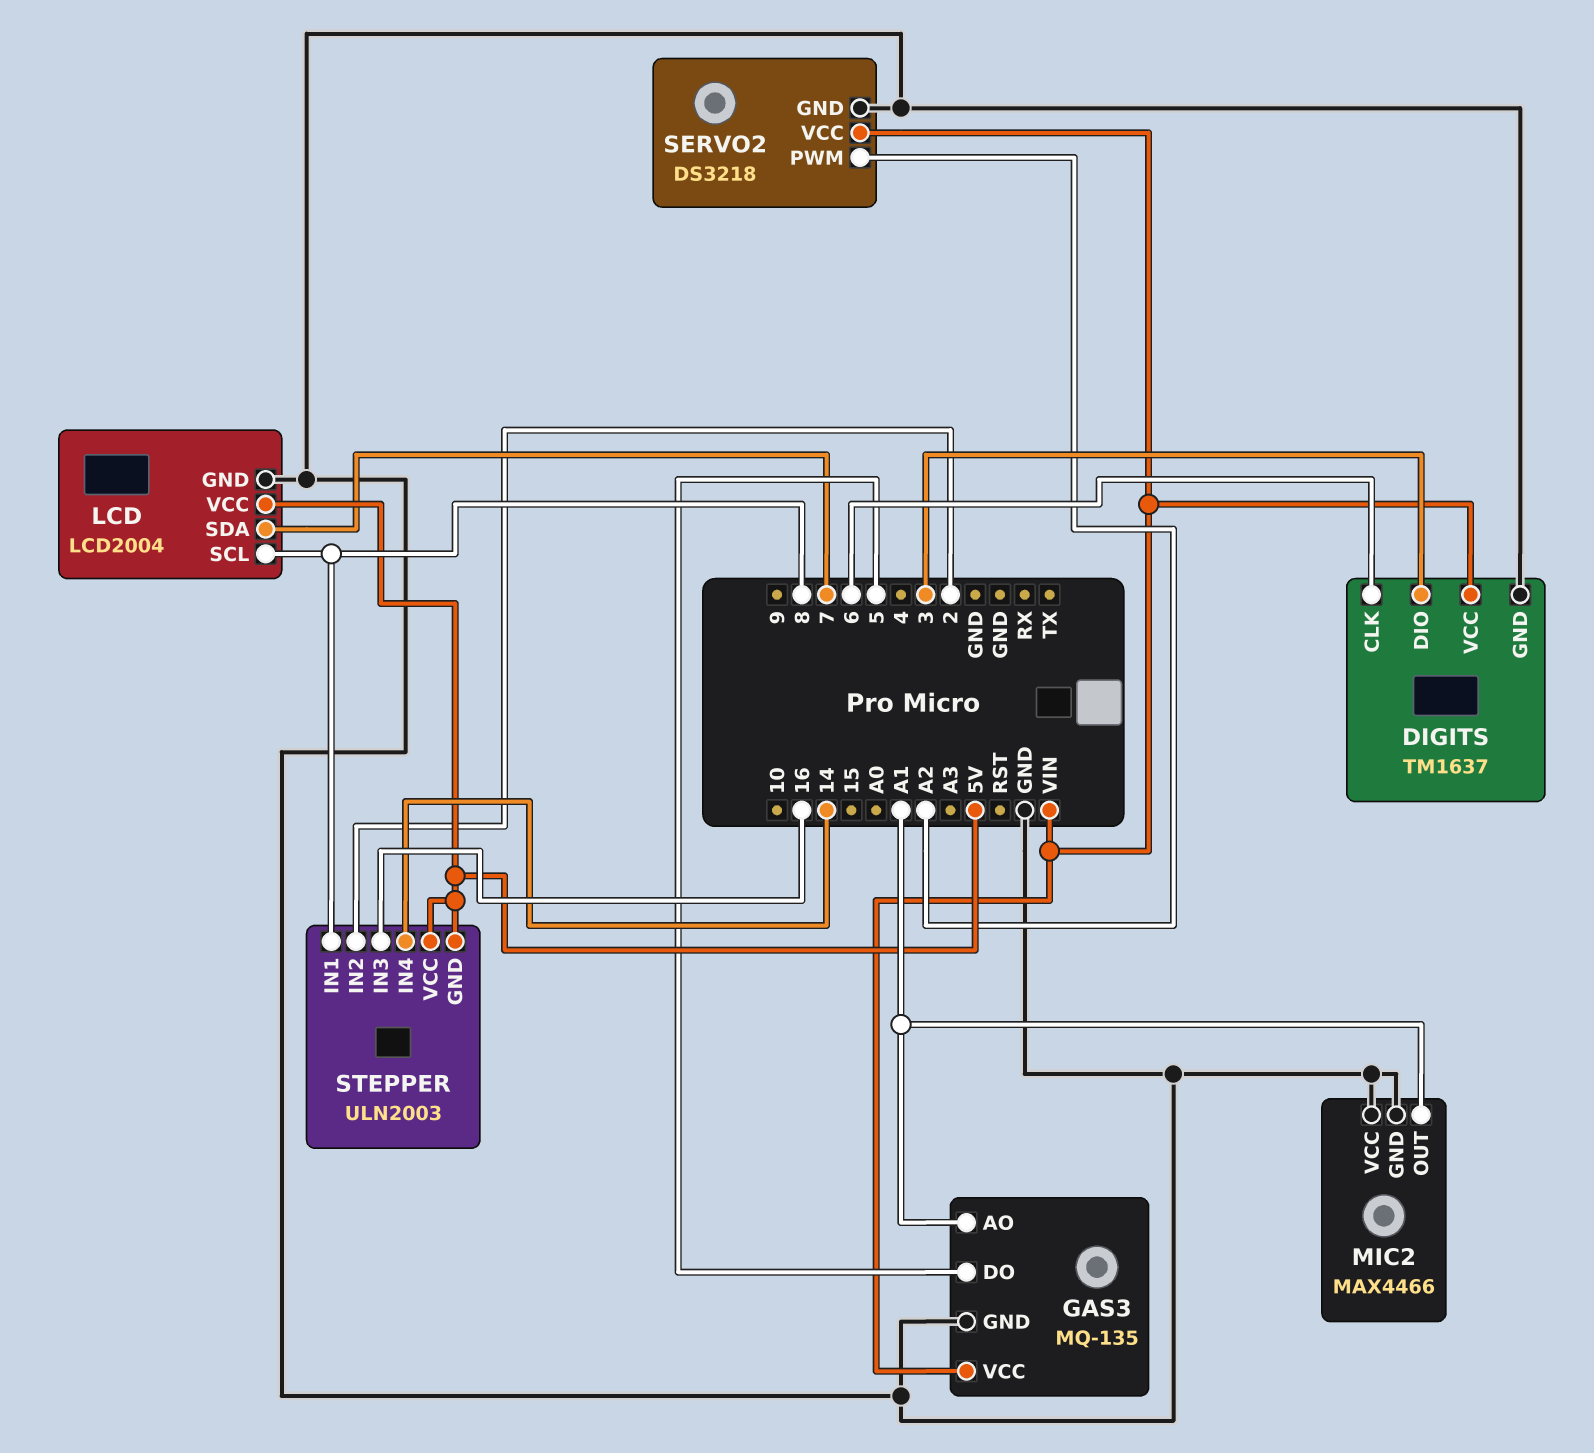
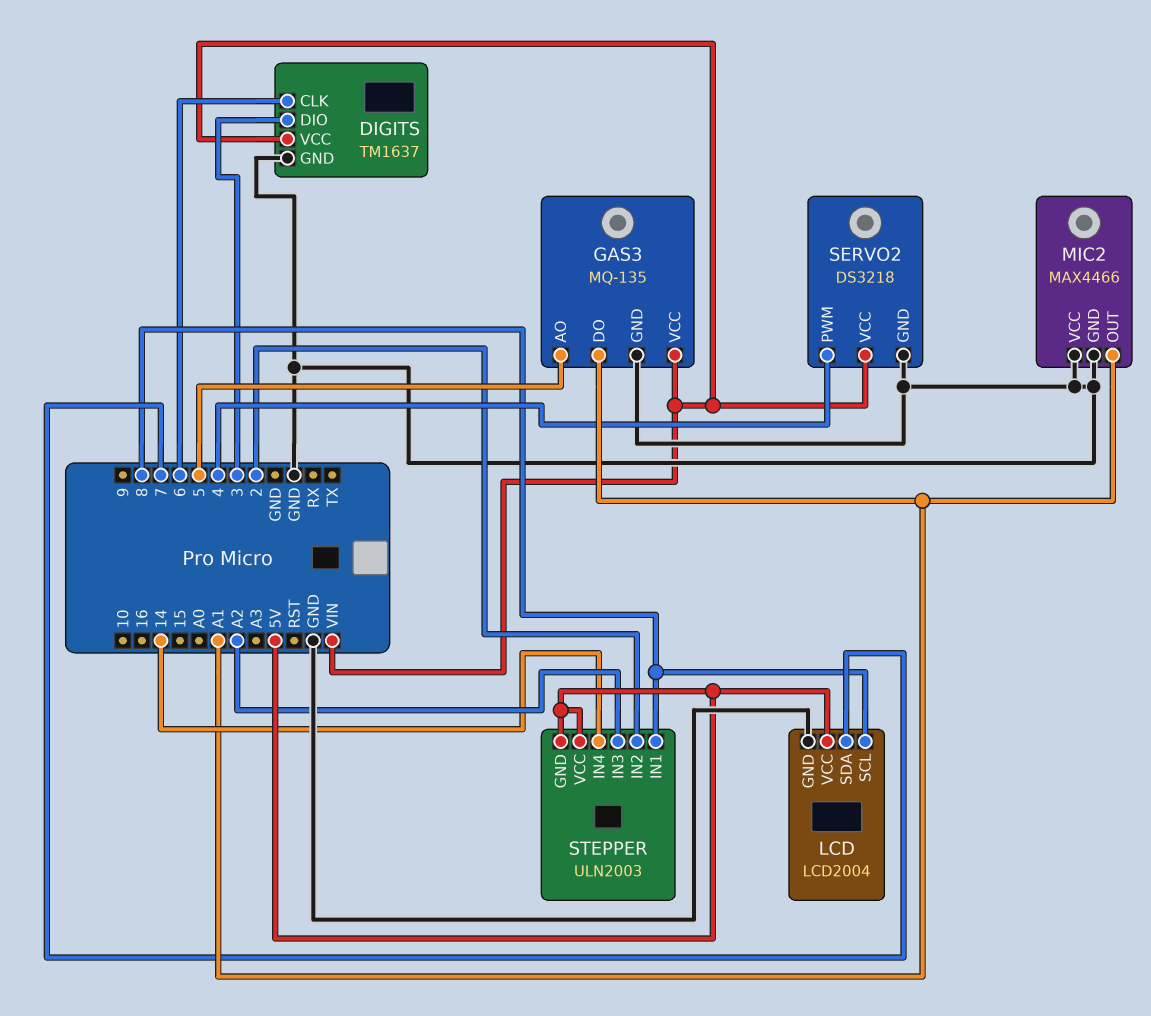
GAS3 pin AO: A1 -> 5
GAS3 pin DO: 5 -> A1
SERVO2 pin PWM: A2 -> 4
STEPPER pin IN3: 16 -> A2

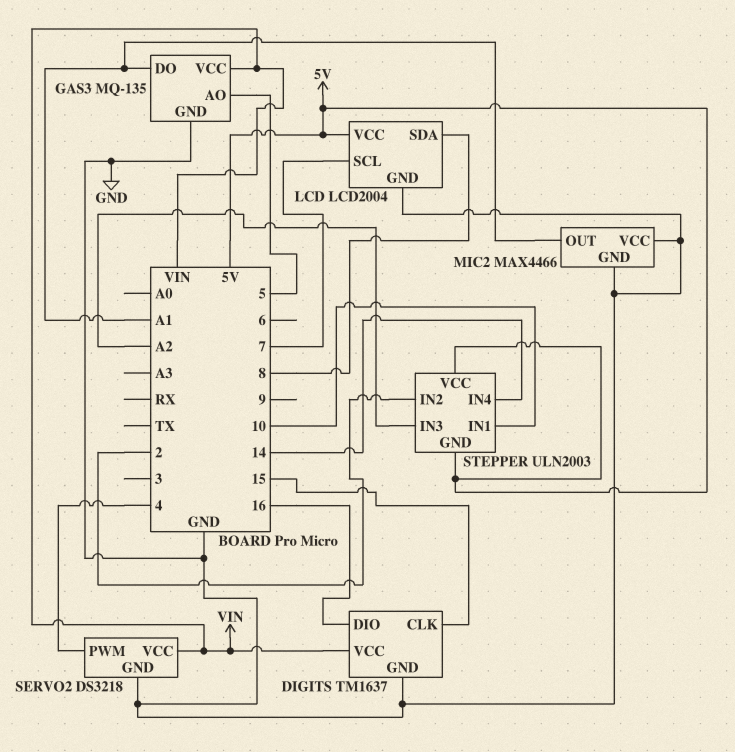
DIGITS pin CLK: 6 -> 15
DIGITS pin DIO: 3 -> 16
LCD pin SCL: 8 -> 7
LCD pin SDA: 7 -> 8
STEPPER pin IN1: 8 -> 10

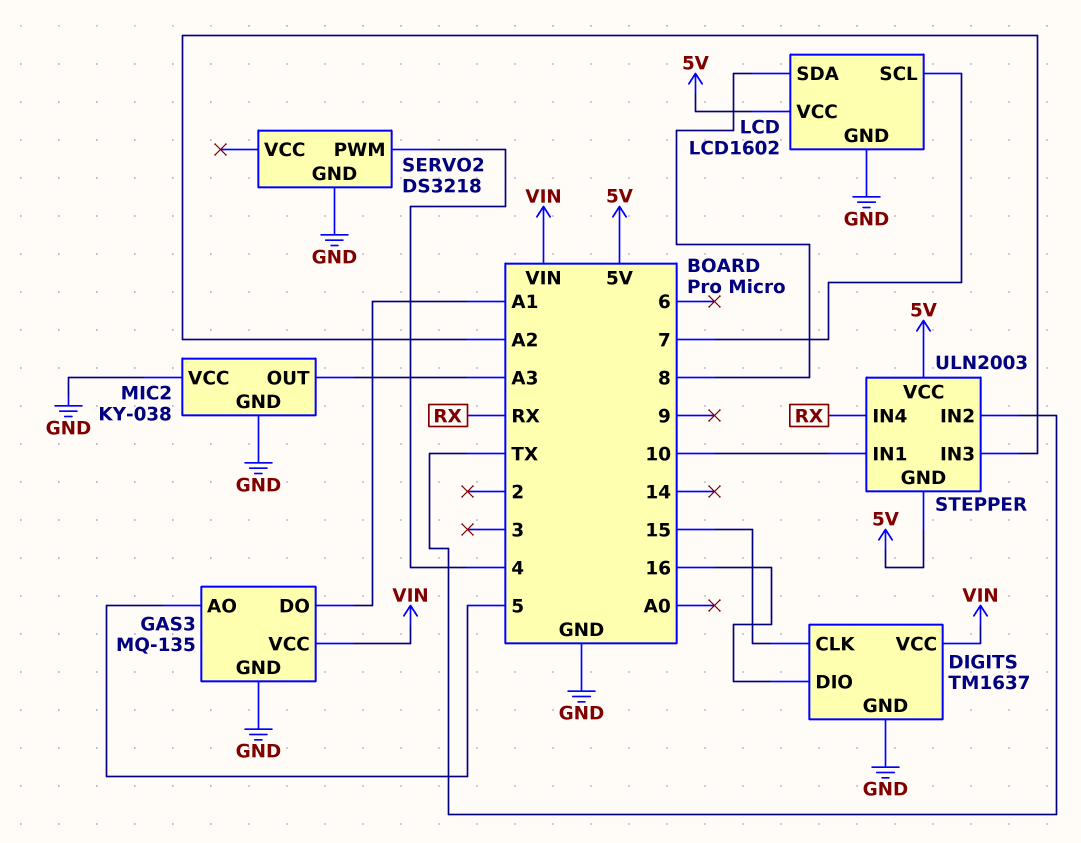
LCD: LCD2004 -> LCD1602
MIC2: MAX4466 -> KY-038
MIC2 pin OUT: A1 -> A3
SERVO2 pin VCC: VIN -> none
STEPPER pin IN2: 2 -> TX
STEPPER pin IN4: 14 -> RX

